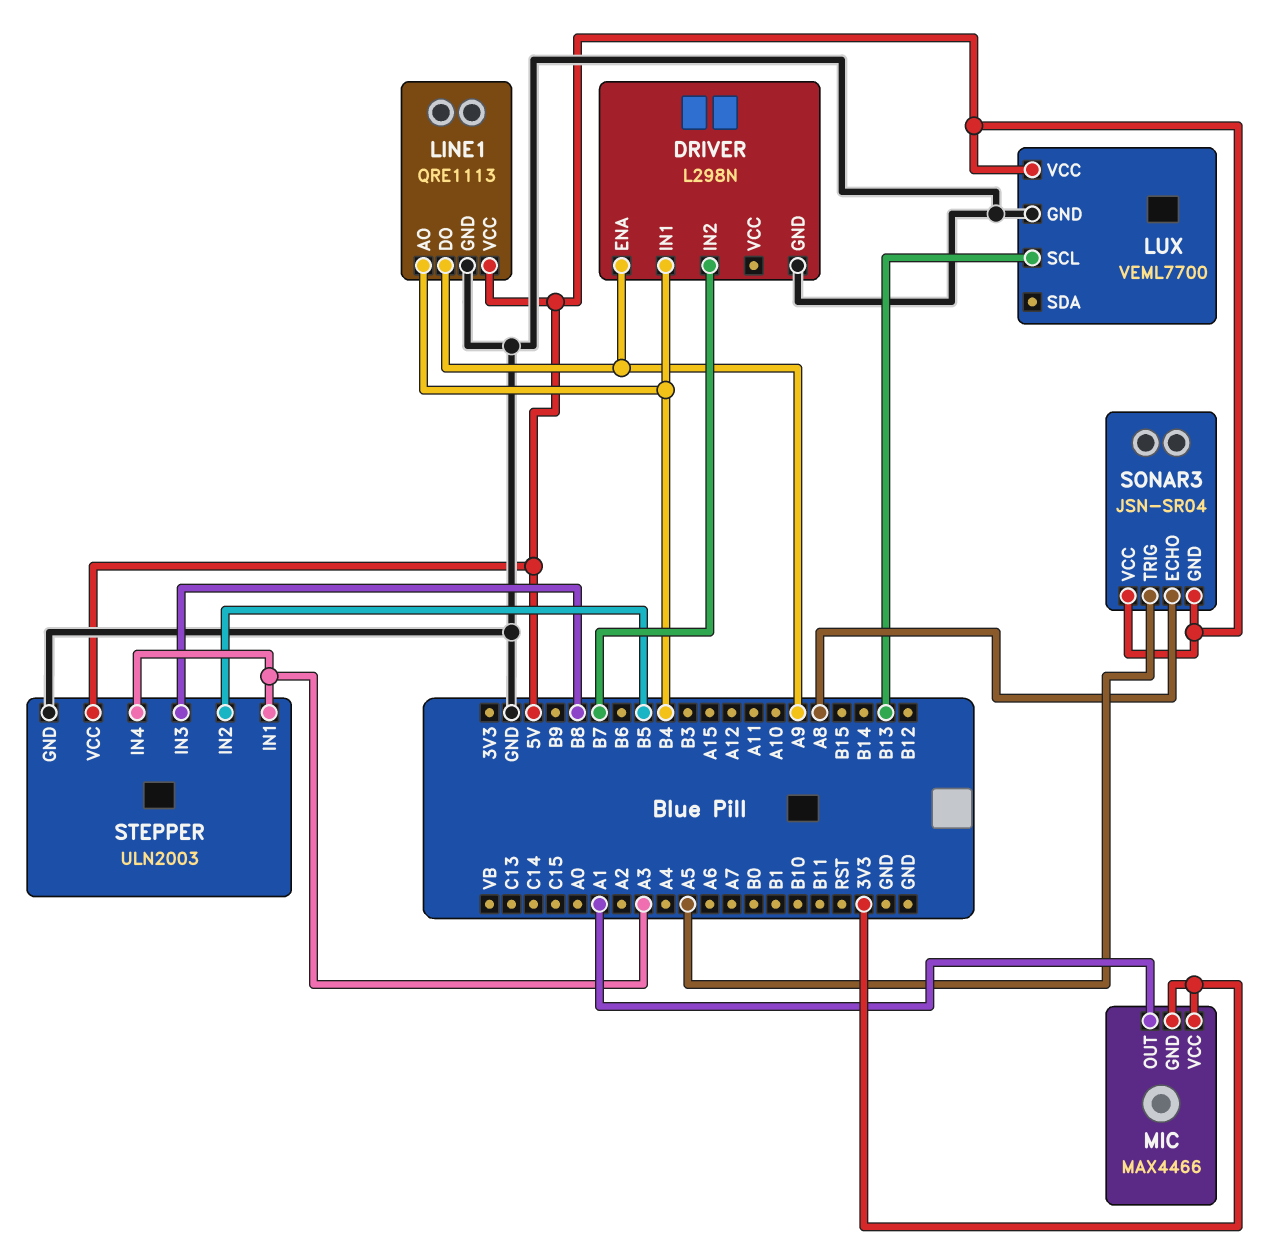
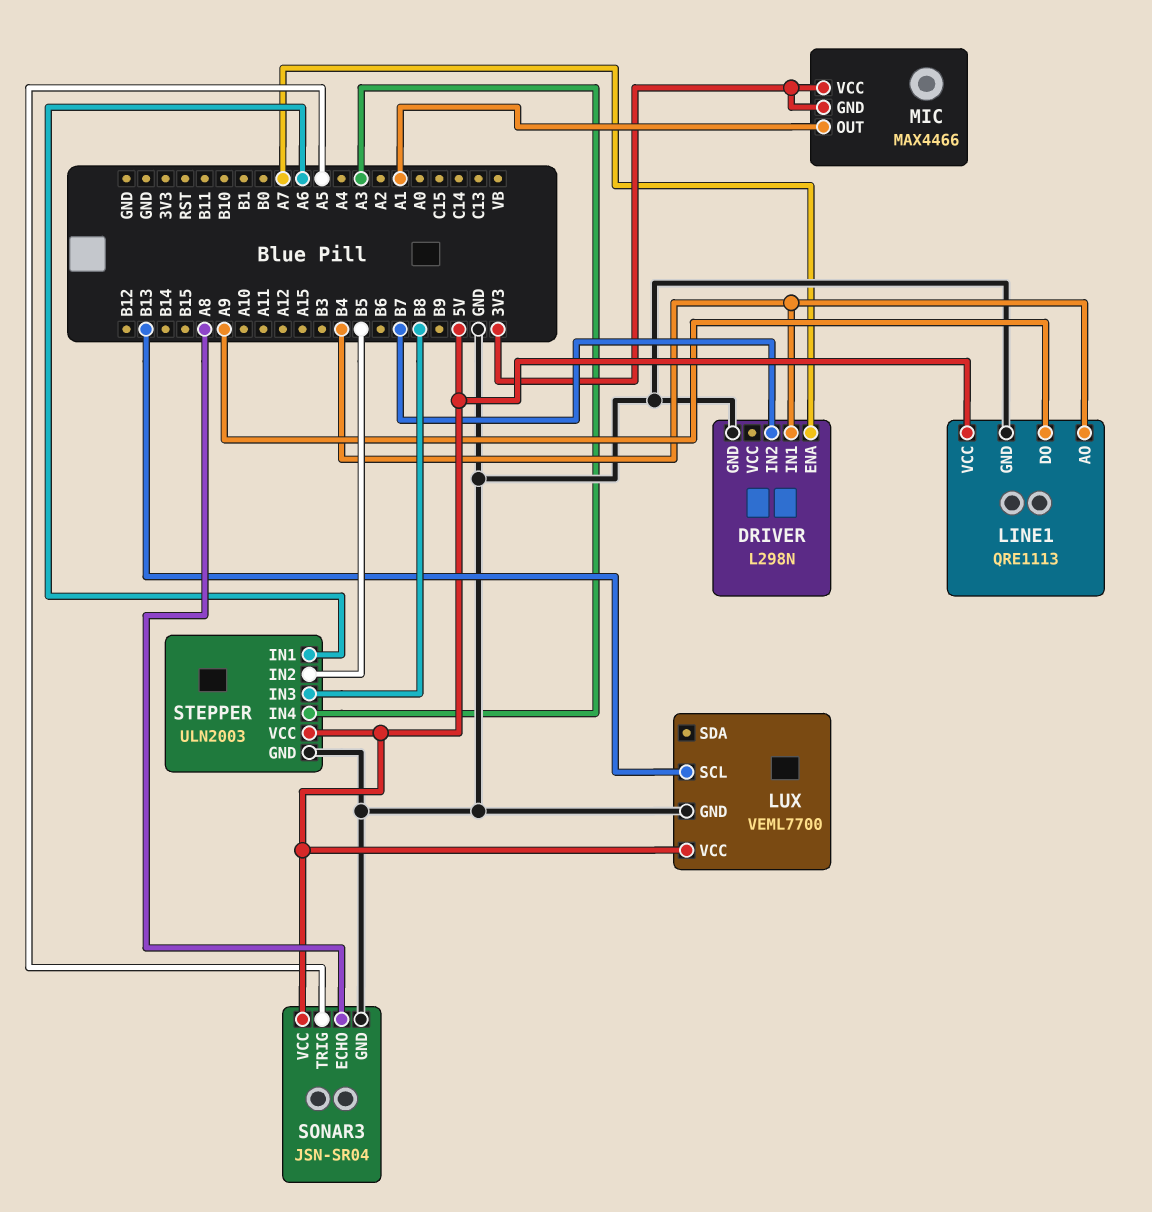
DRIVER pin ENA: A9 -> A7
SONAR3 pin GND: 5V -> GND
STEPPER pin IN1: A3 -> A6

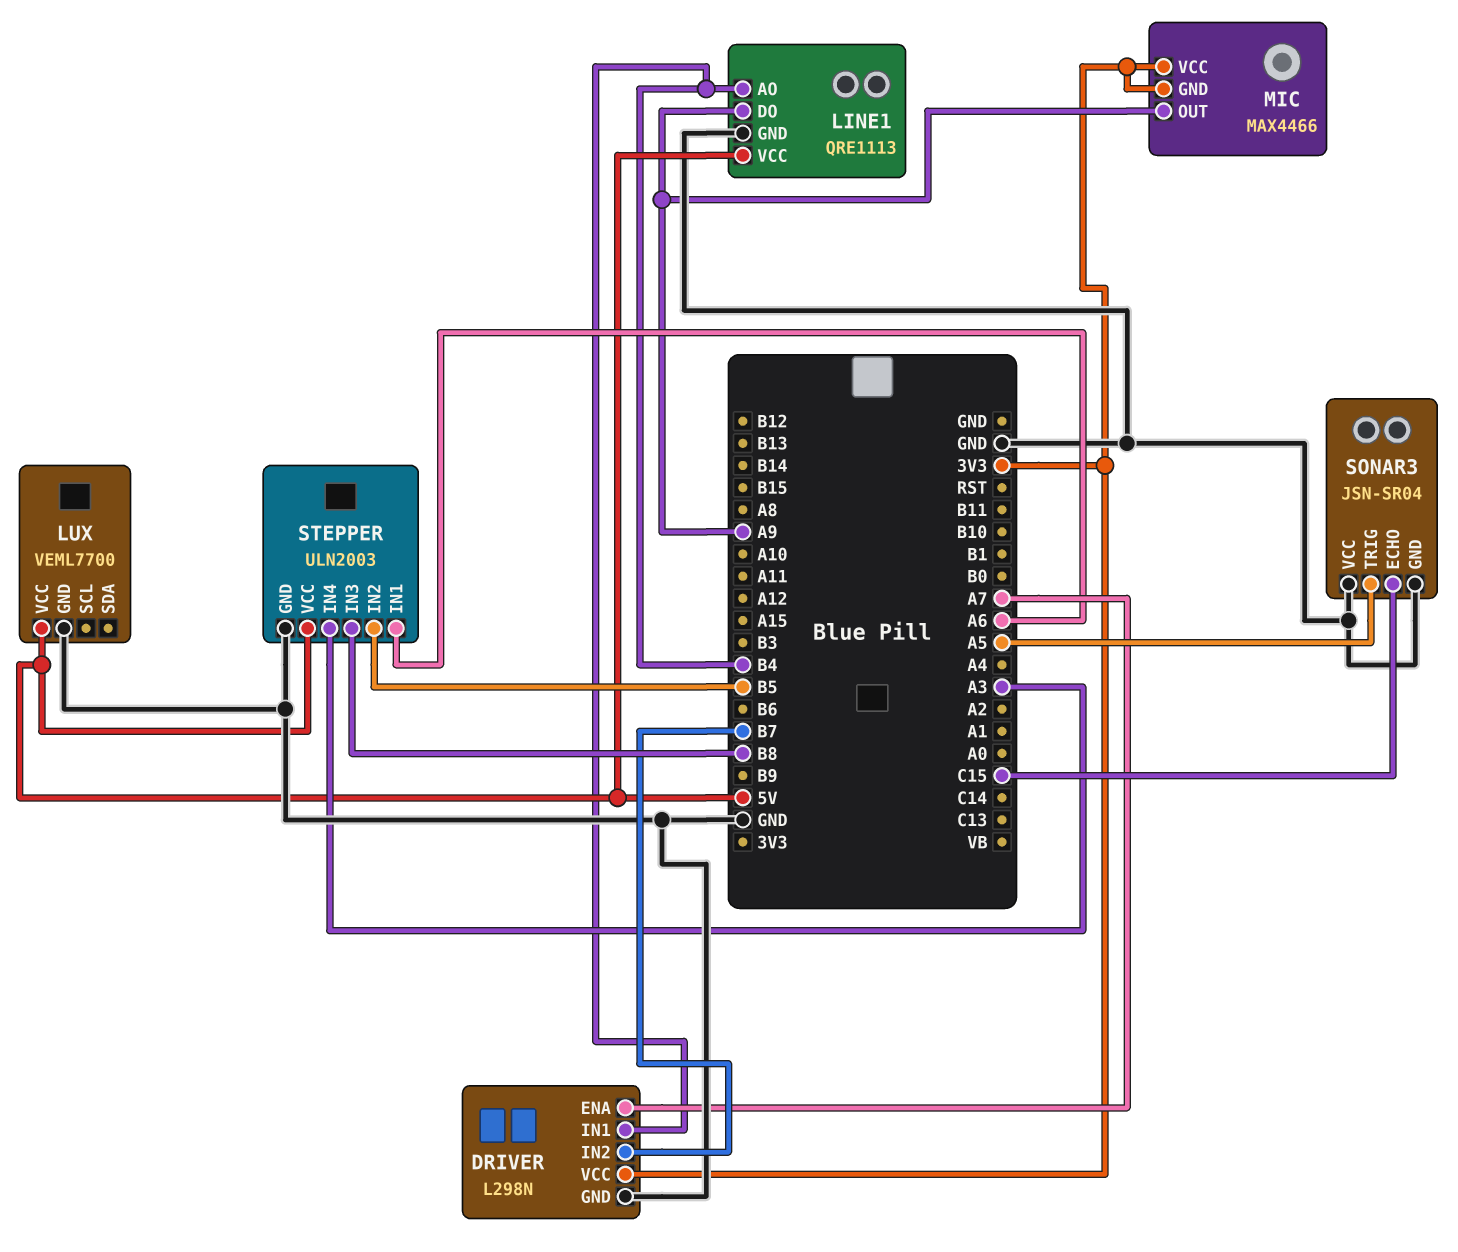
DRIVER pin VCC: none -> 3V3
LUX pin SCL: B13 -> none
MIC pin OUT: A1 -> A9
SONAR3 pin ECHO: A8 -> C15
SONAR3 pin VCC: 5V -> GND

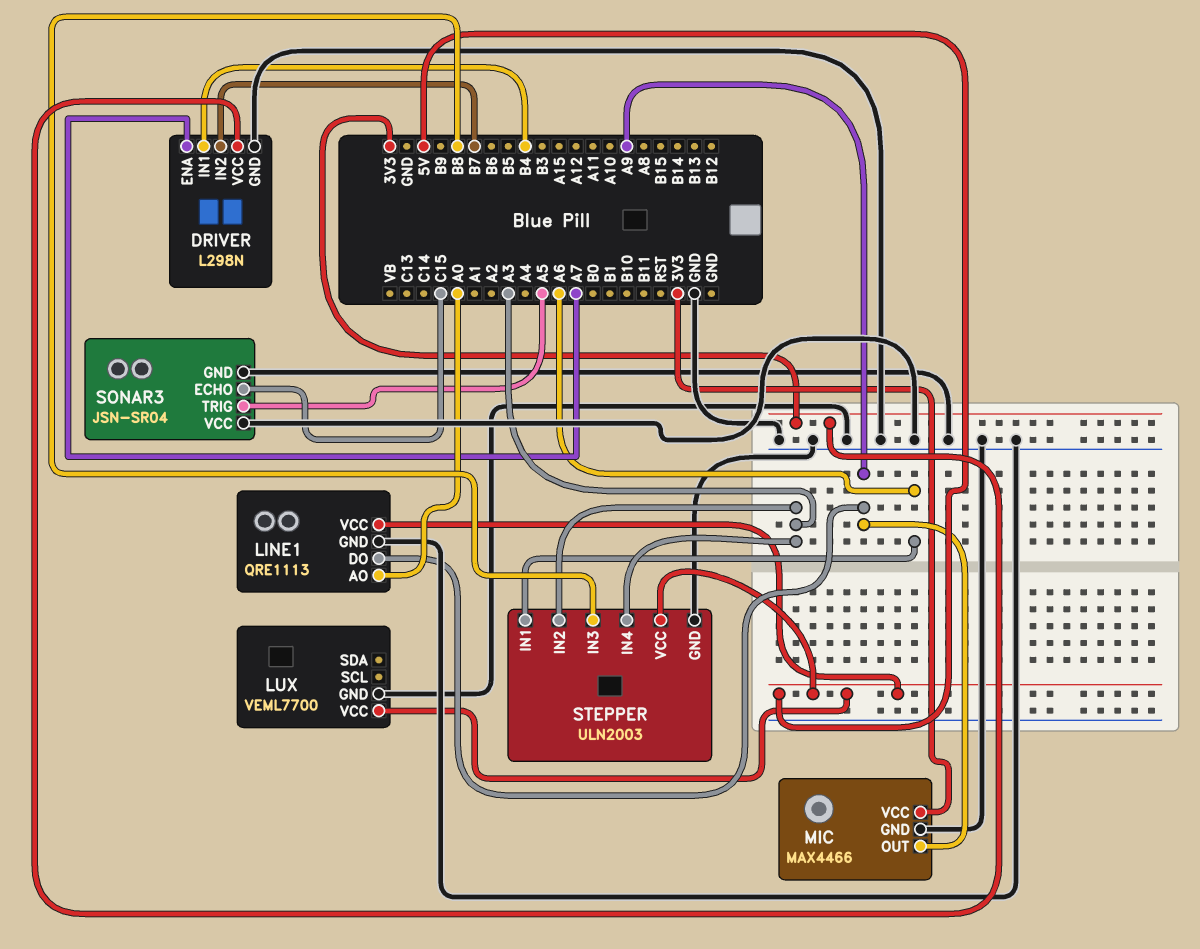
LINE1 pin AO: B4 -> A0
MIC pin GND: 3V3 -> GND
STEPPER pin IN2: B5 -> A3

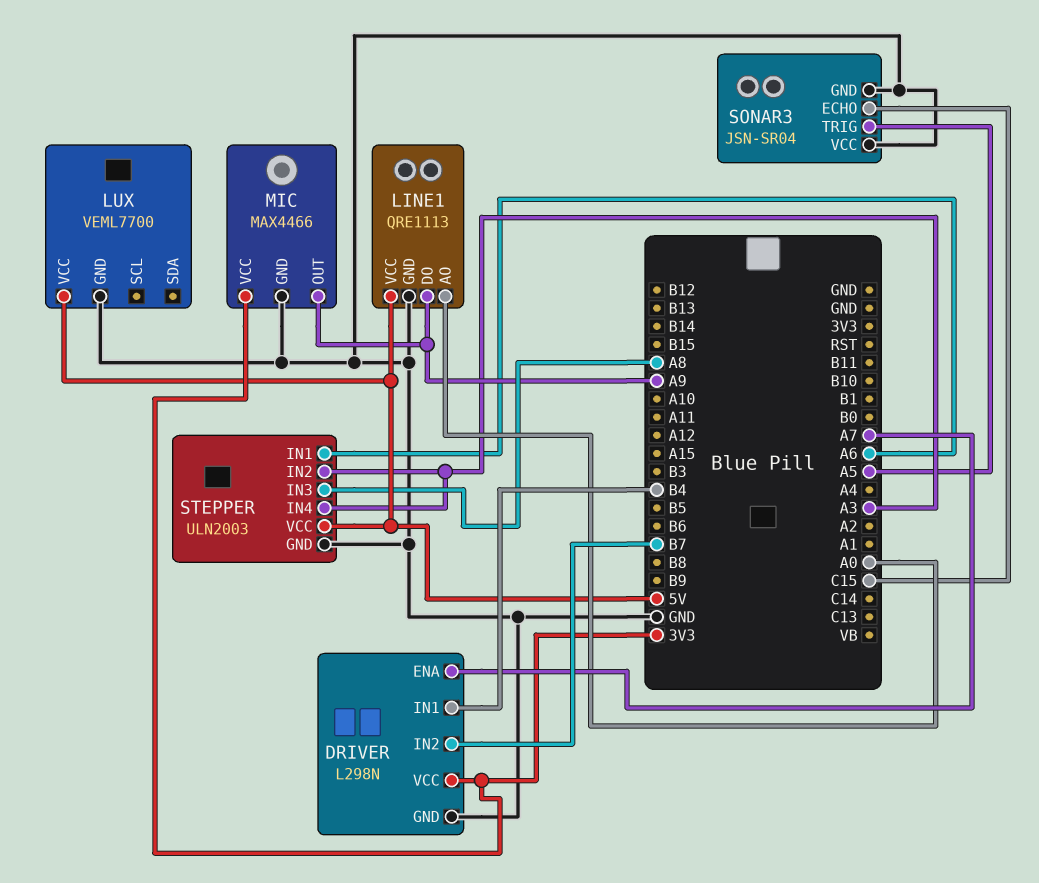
STEPPER pin IN3: B8 -> A8

